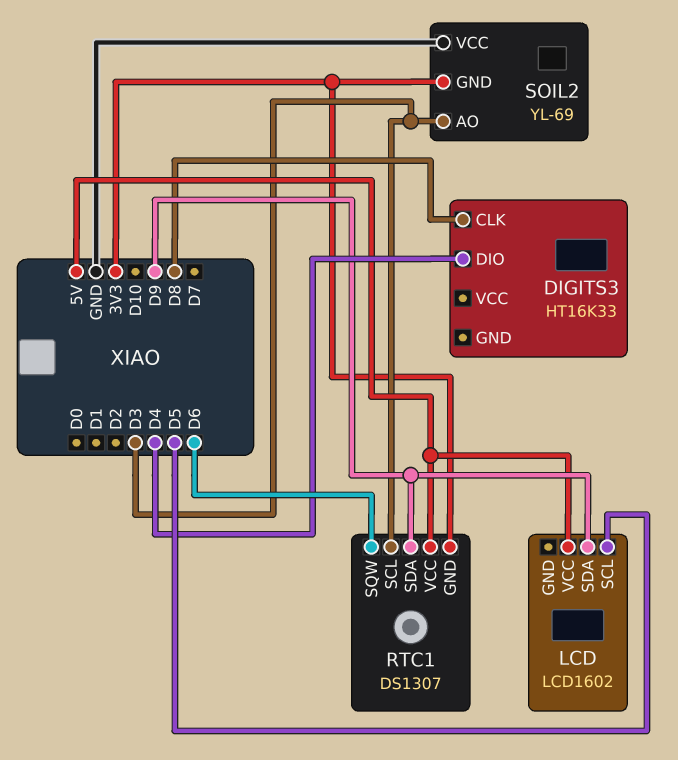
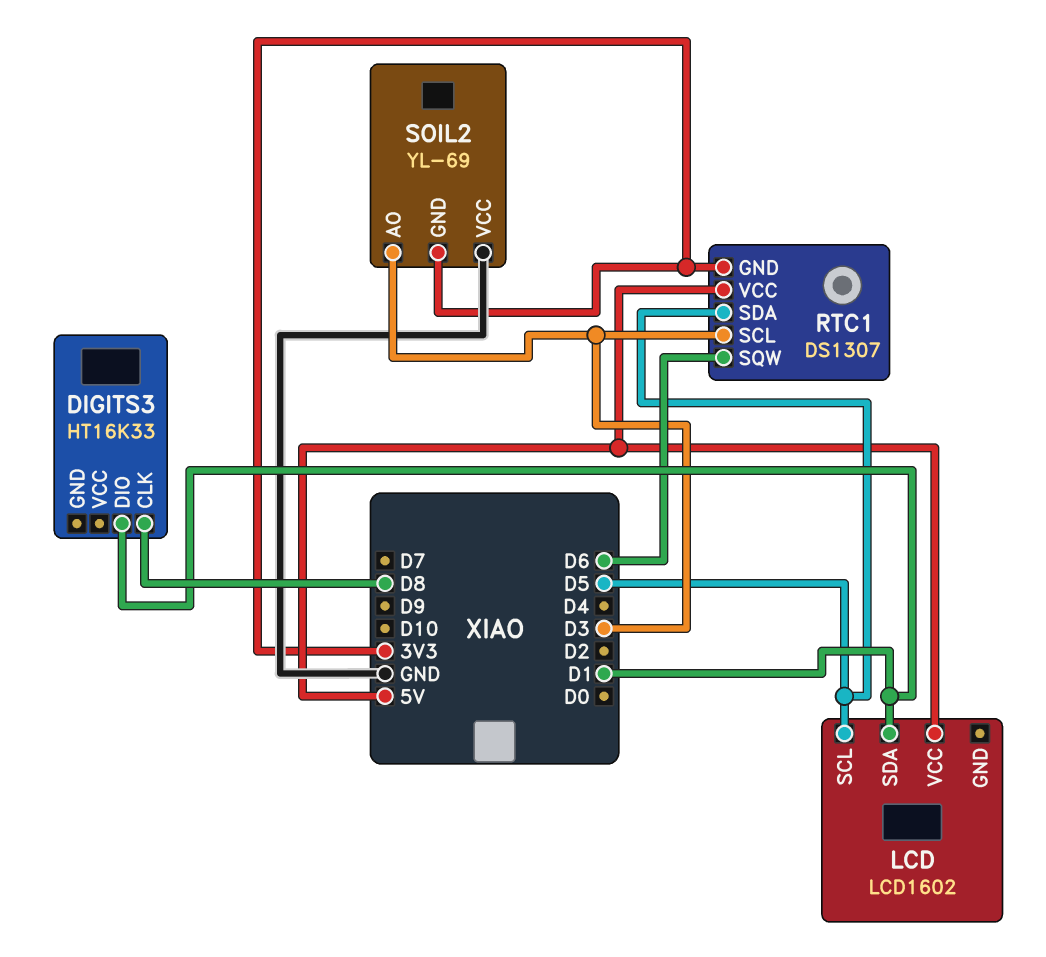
DIGITS3 pin DIO: D4 -> D1
LCD pin SDA: D9 -> D1
RTC1 pin SDA: D9 -> D5

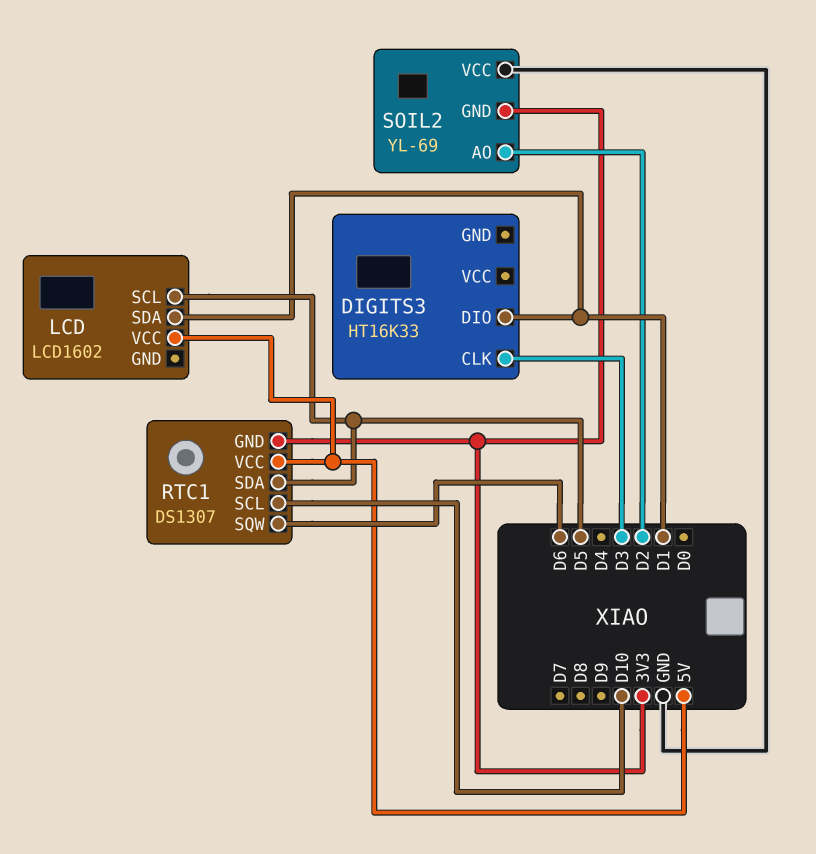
DIGITS3 pin CLK: D8 -> D3
RTC1 pin SCL: D3 -> D10
SOIL2 pin AO: D3 -> D2

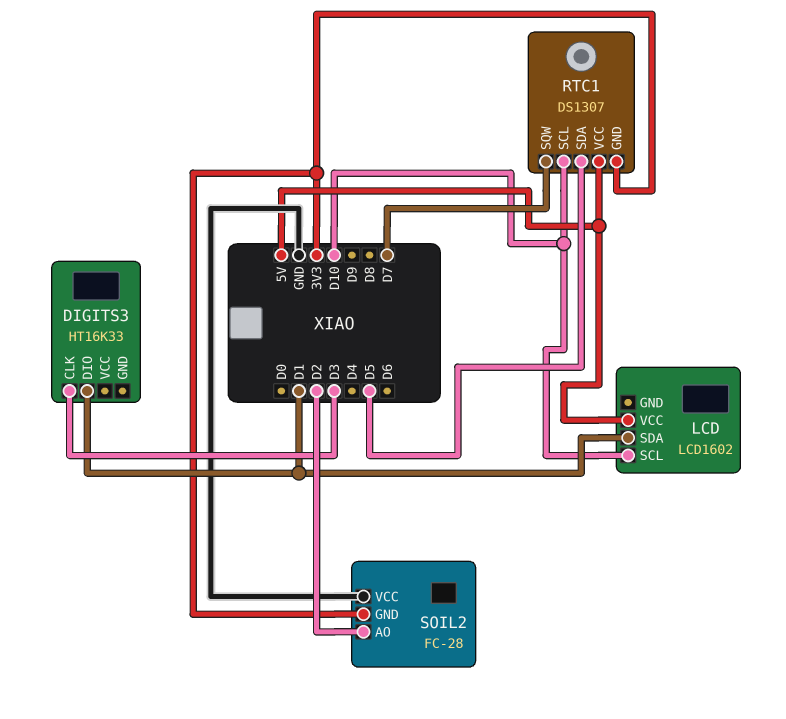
LCD pin SCL: D5 -> D10
RTC1 pin SQW: D6 -> D7
SOIL2: YL-69 -> FC-28

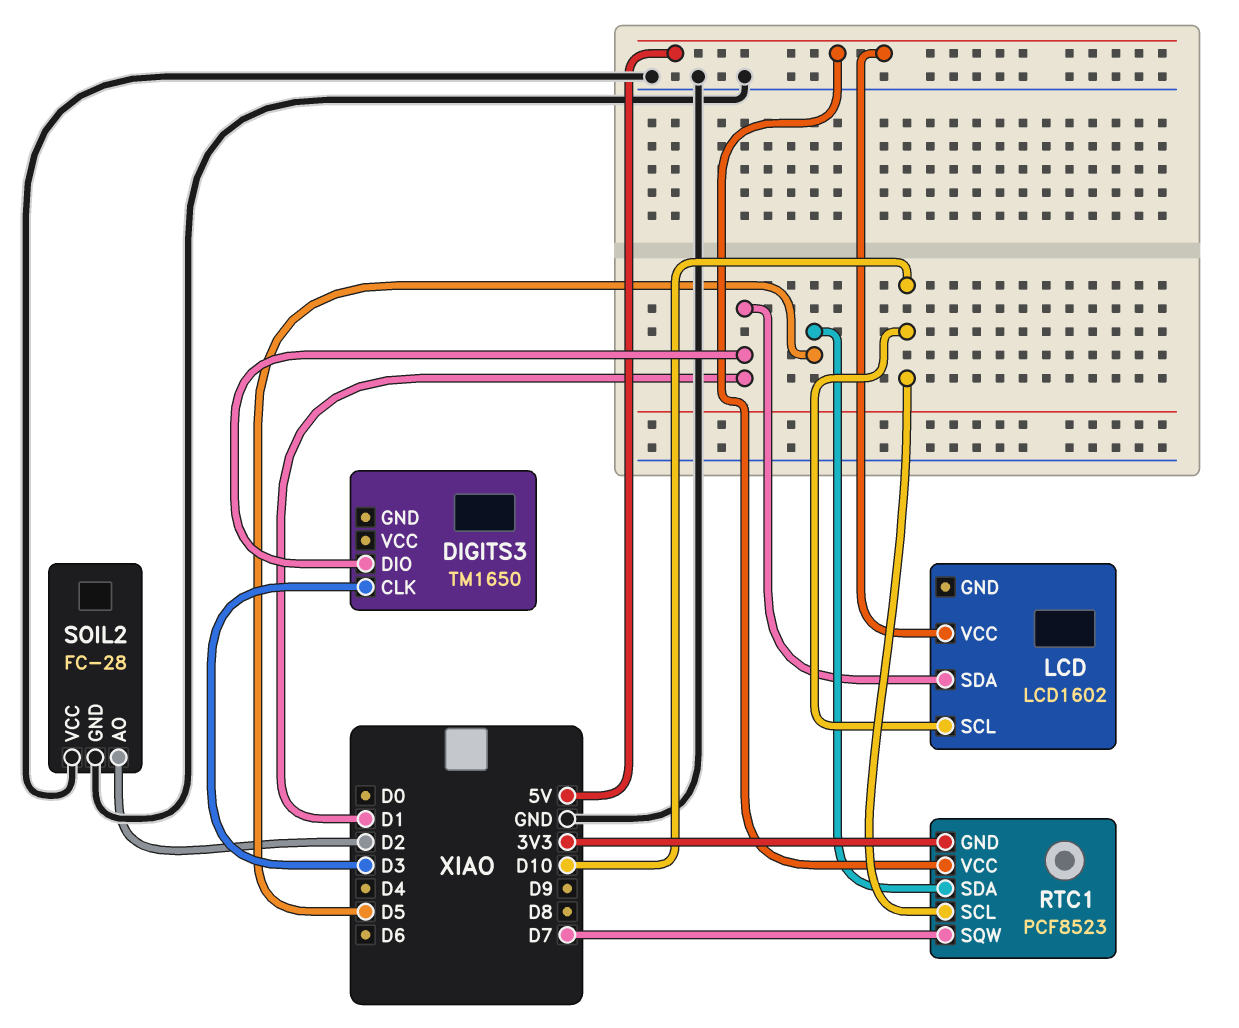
DIGITS3: HT16K33 -> TM1650
RTC1: DS1307 -> PCF8523
SOIL2 pin GND: 3V3 -> GND

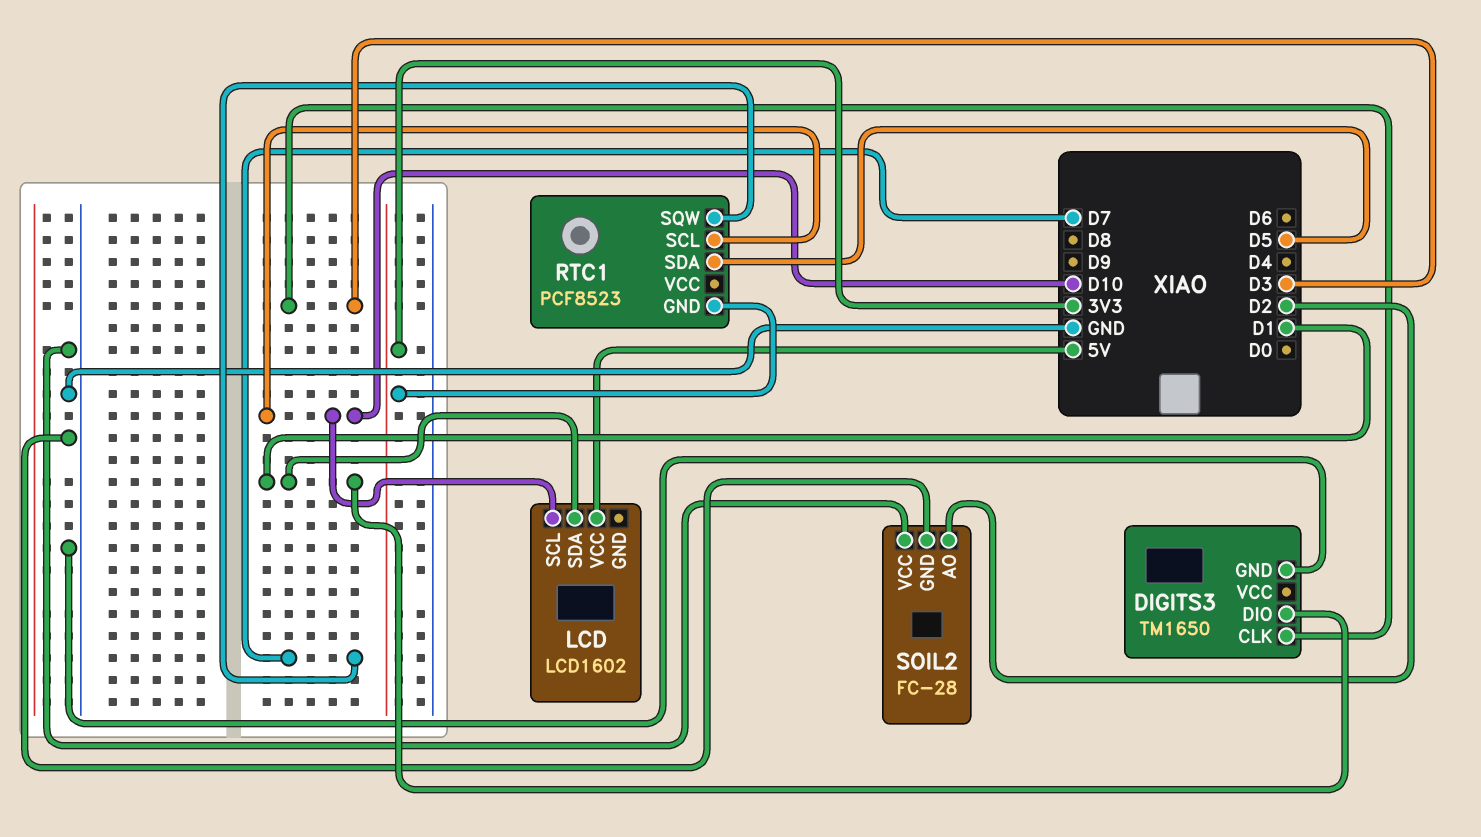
DIGITS3 pin GND: none -> GND
RTC1 pin VCC: 5V -> none

